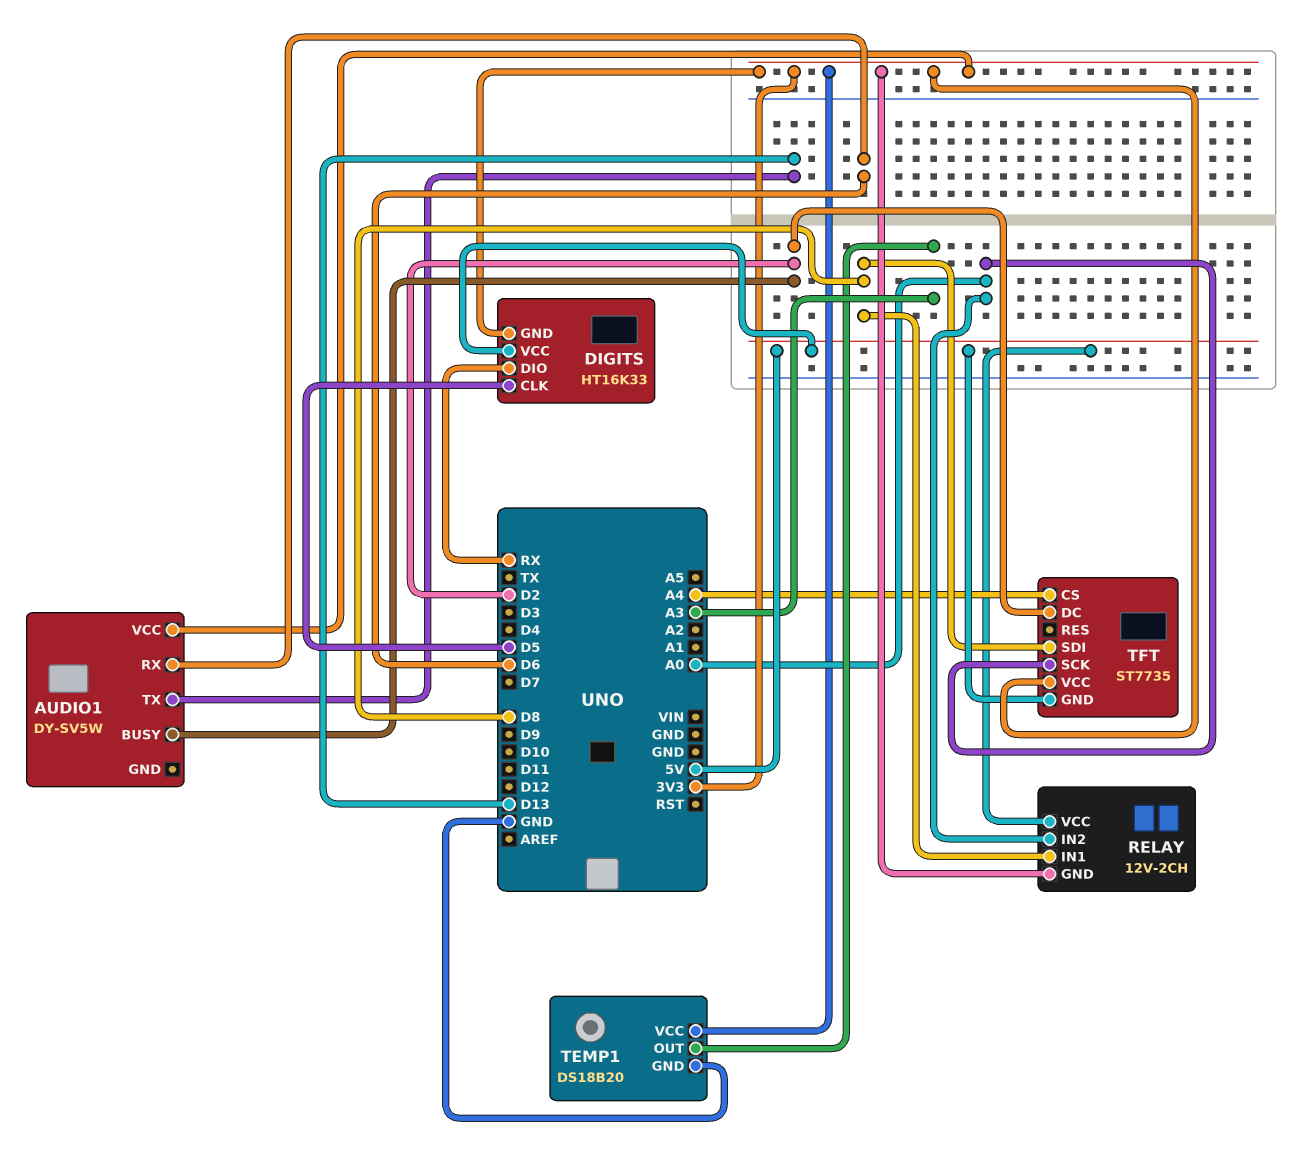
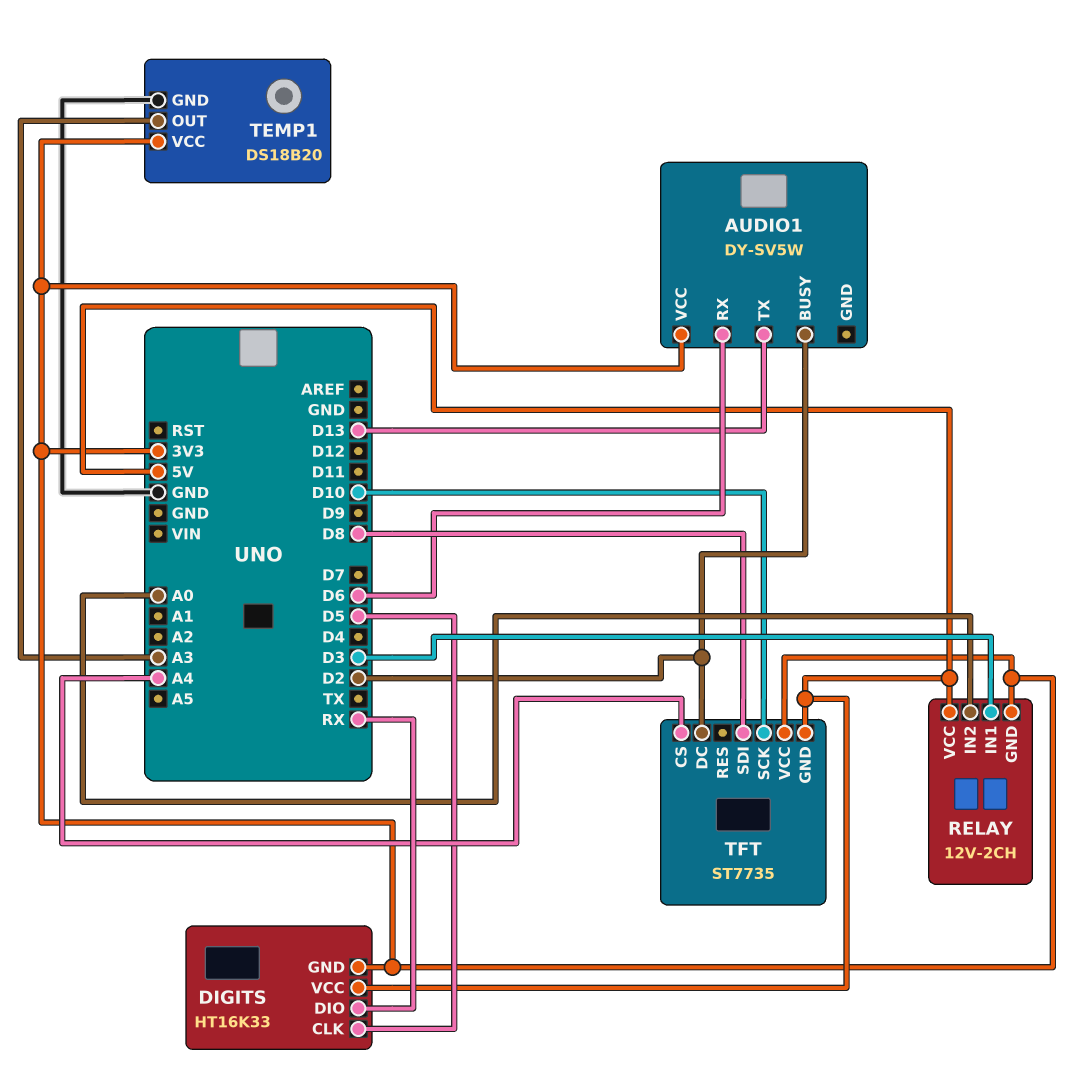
RELAY pin IN1: D8 -> D3
TFT pin SCK: A0 -> D10

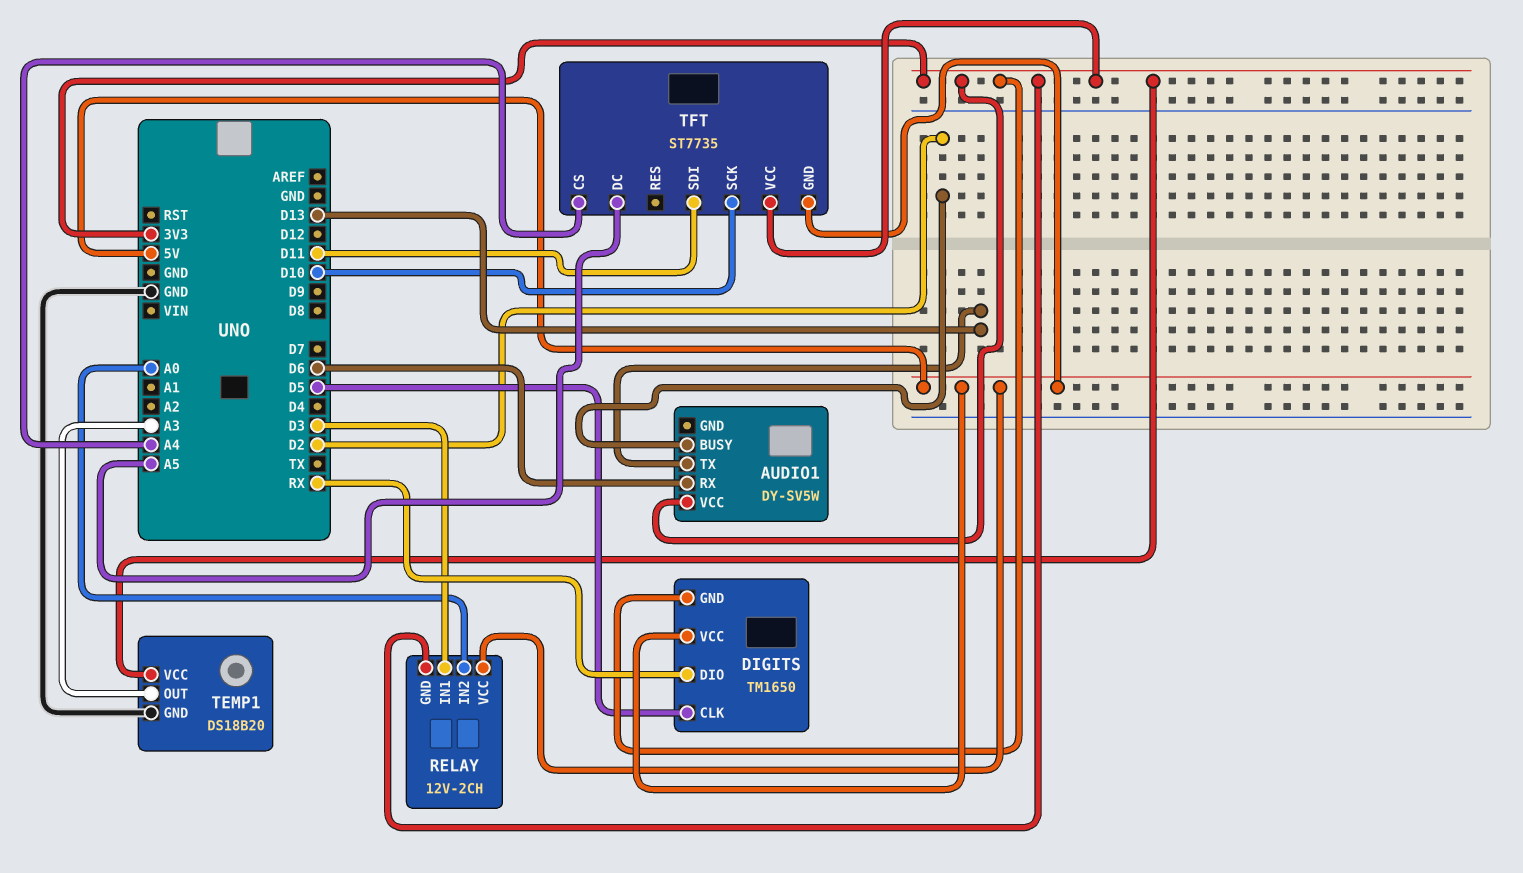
DIGITS: HT16K33 -> TM1650
TFT pin DC: D2 -> A5
TFT pin SDI: D8 -> D11

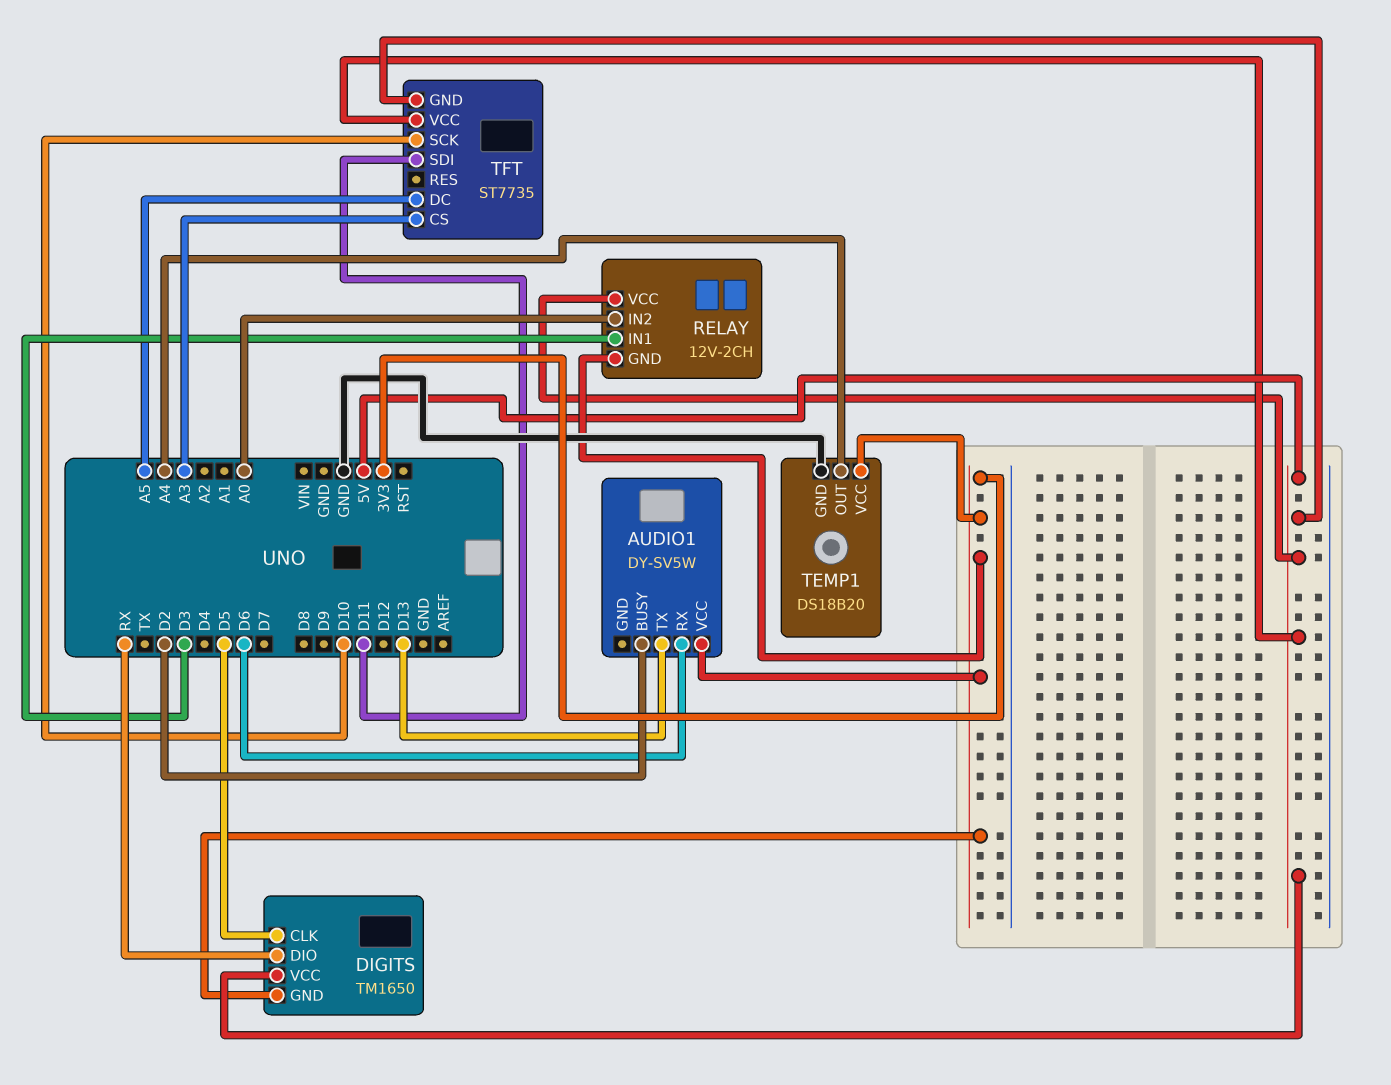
TEMP1 pin OUT: A3 -> A4
TFT pin CS: A4 -> A3
TFT pin VCC: 3V3 -> 5V

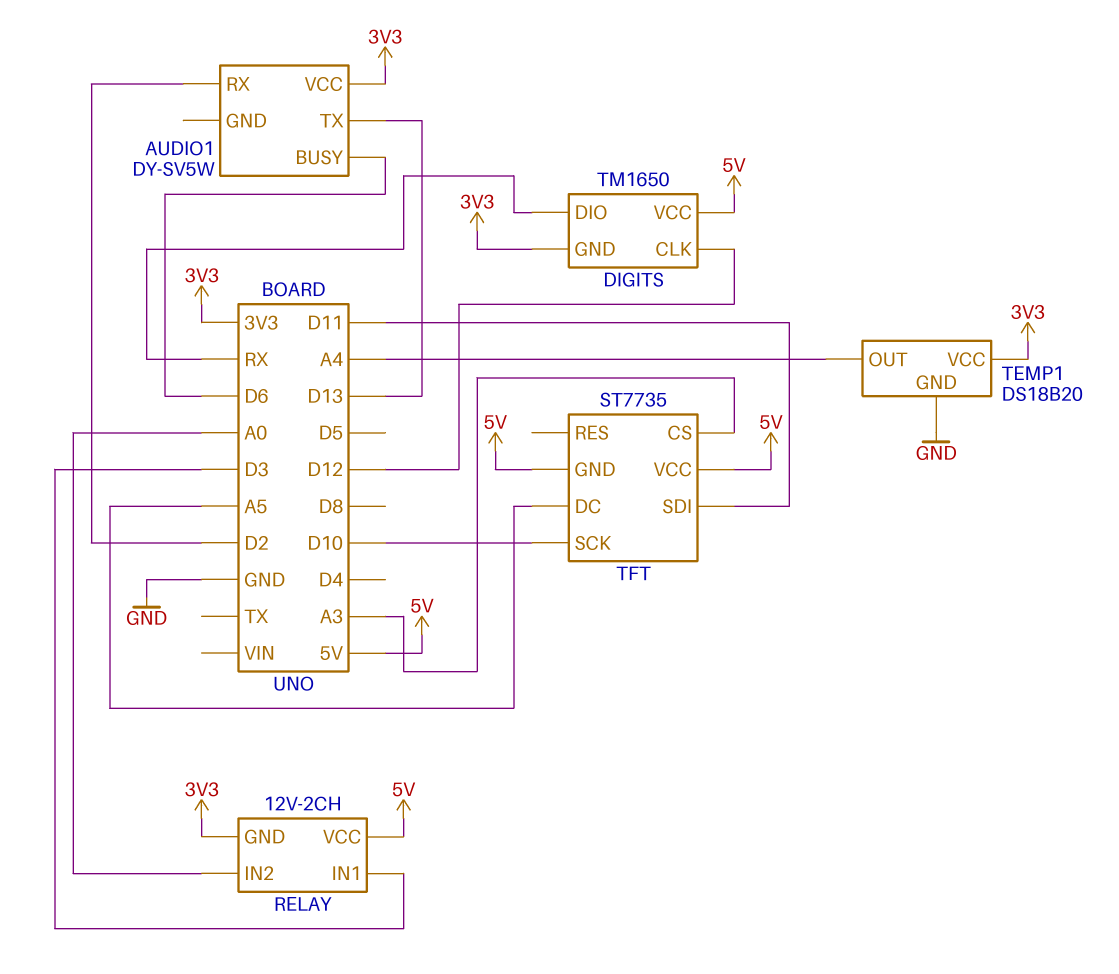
AUDIO1 pin BUSY: D2 -> D6
AUDIO1 pin RX: D6 -> D2
DIGITS pin CLK: D5 -> D12

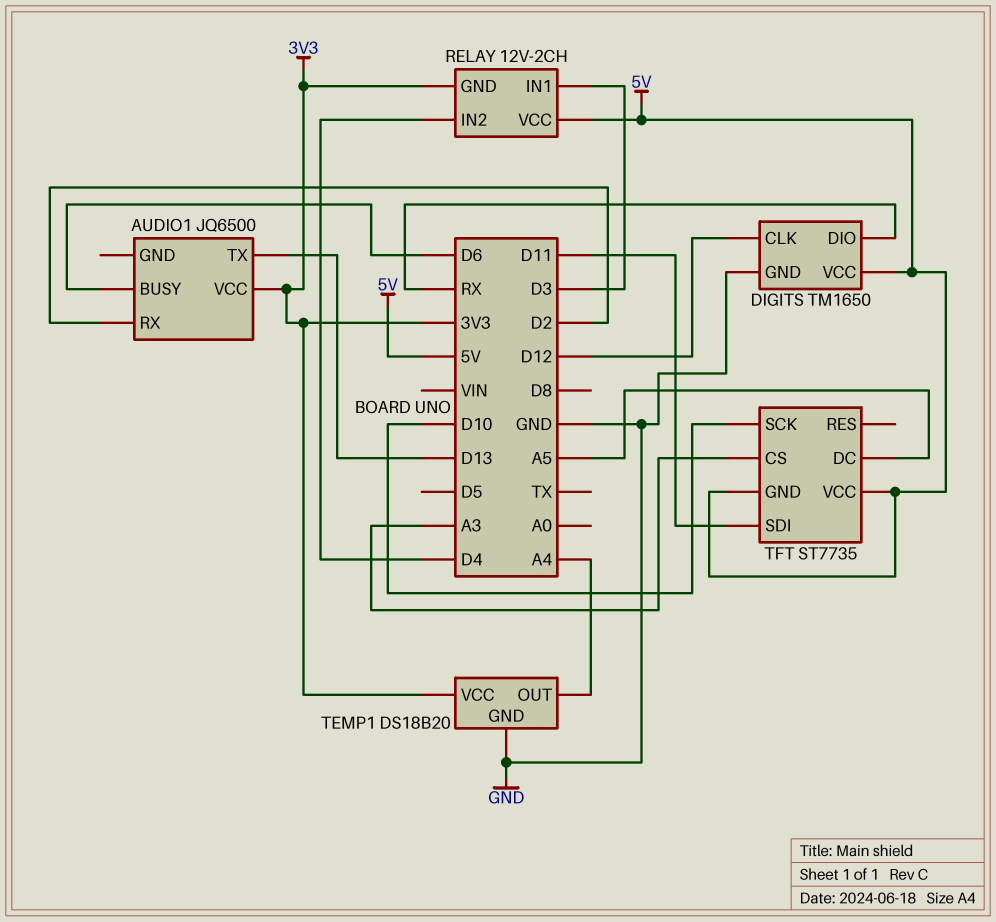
AUDIO1: DY-SV5W -> JQ6500
DIGITS pin GND: 3V3 -> GND
RELAY pin IN2: A0 -> D4

